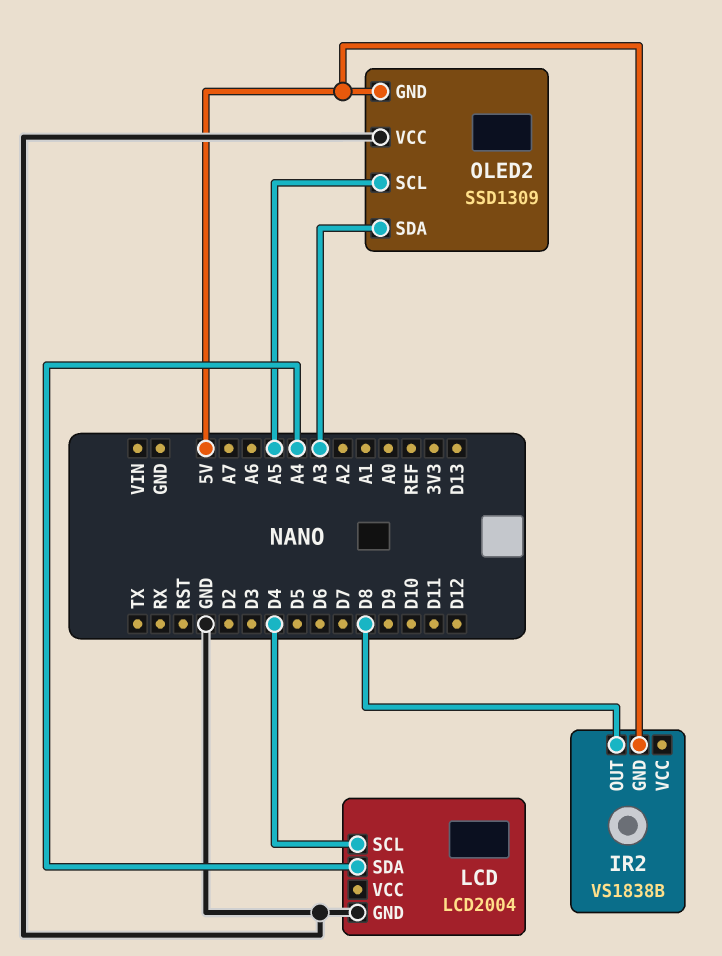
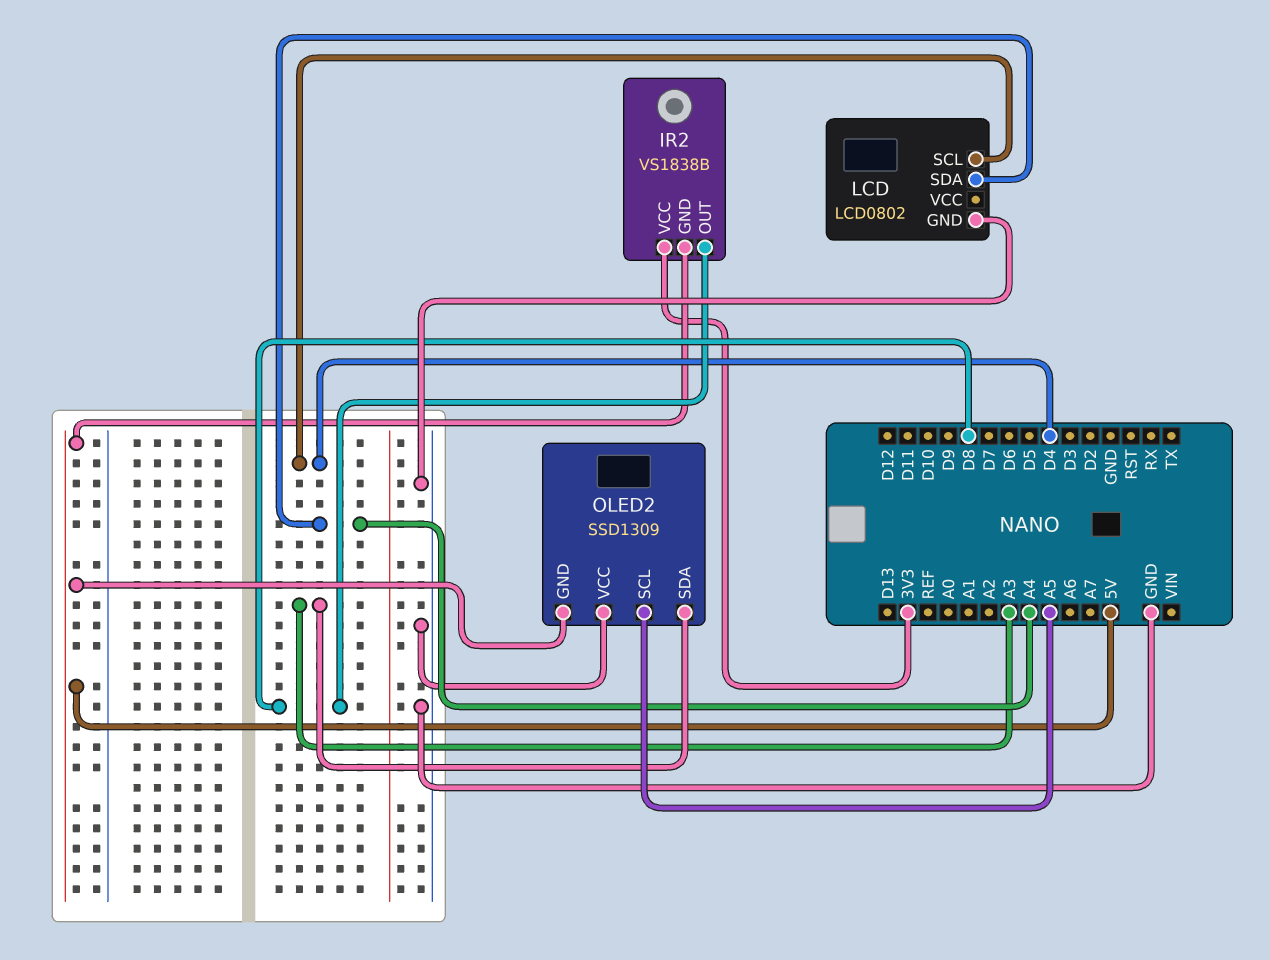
IR2 pin VCC: none -> 3V3
LCD: LCD2004 -> LCD0802

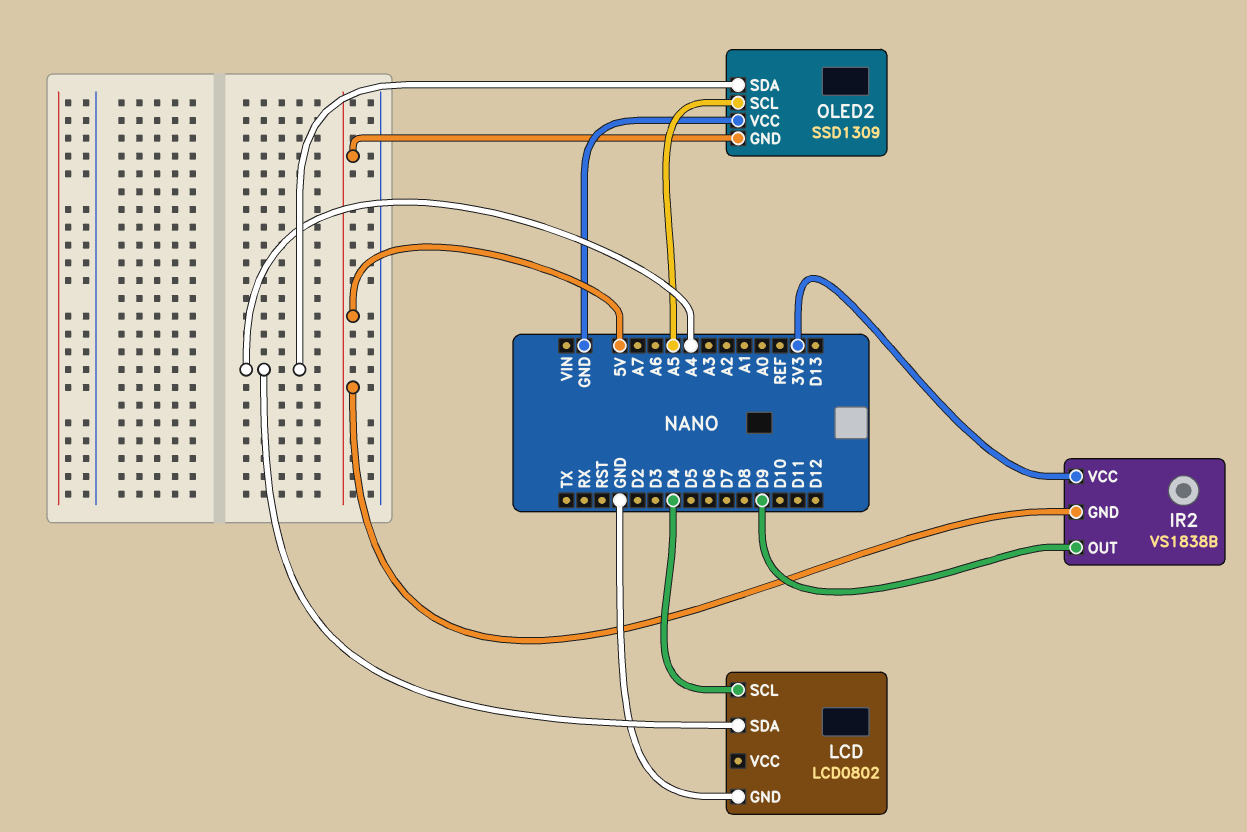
IR2 pin OUT: D8 -> D9
OLED2 pin SDA: A3 -> A4

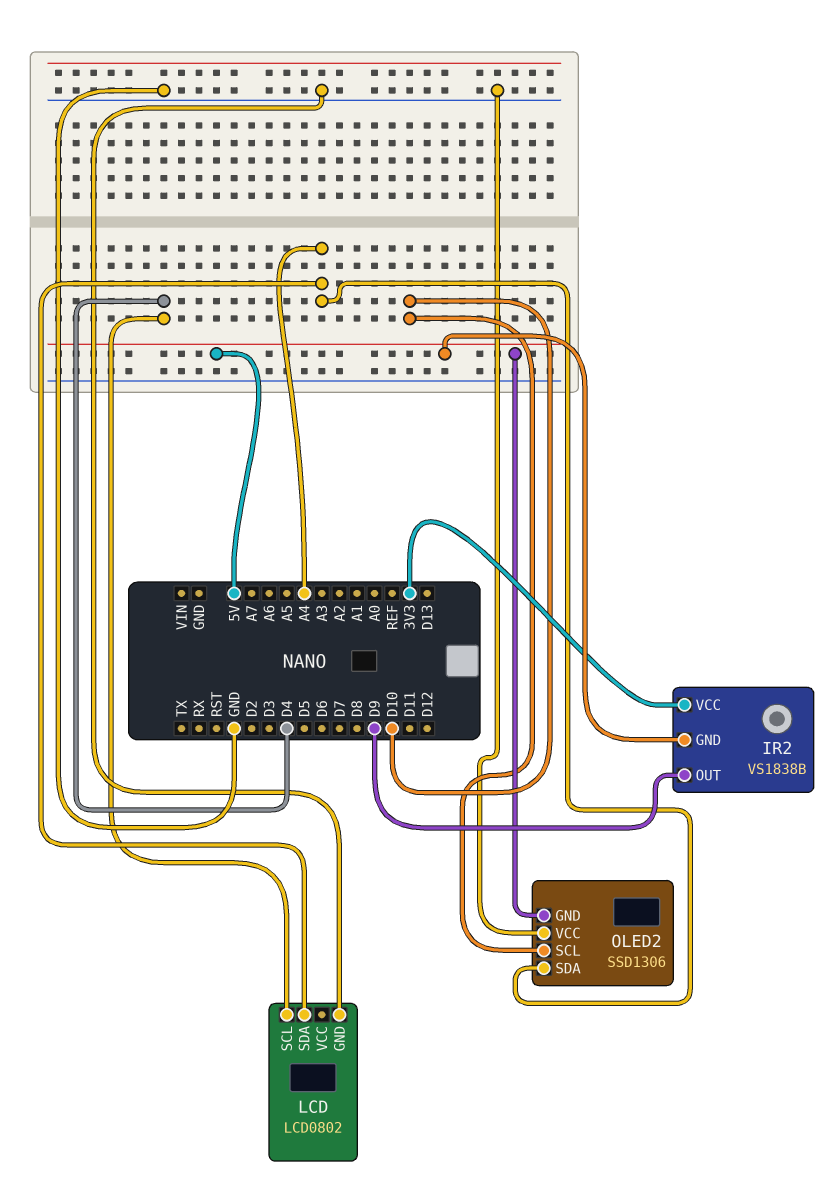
OLED2: SSD1309 -> SSD1306
OLED2 pin SCL: A5 -> D10

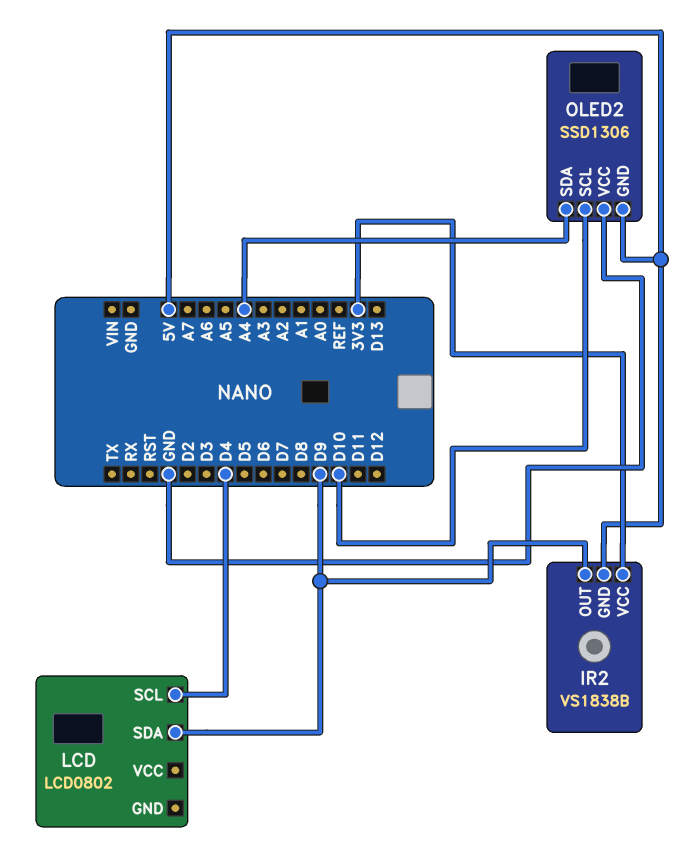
LCD pin GND: GND -> none
LCD pin SDA: A4 -> D9

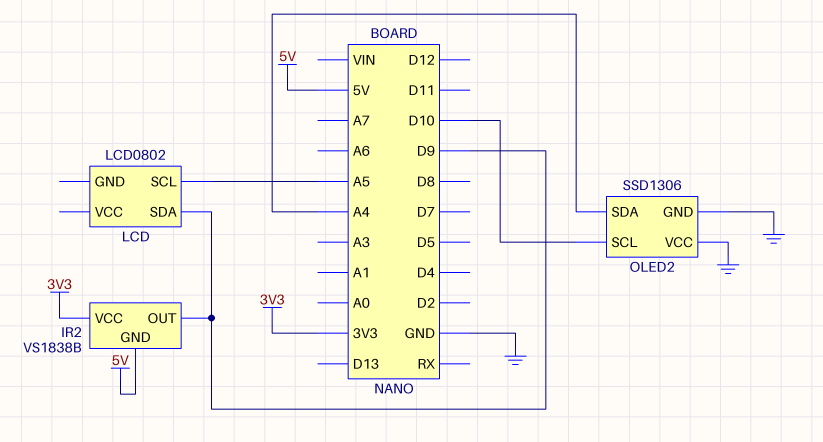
LCD pin SCL: D4 -> A5
OLED2 pin GND: 5V -> GND

